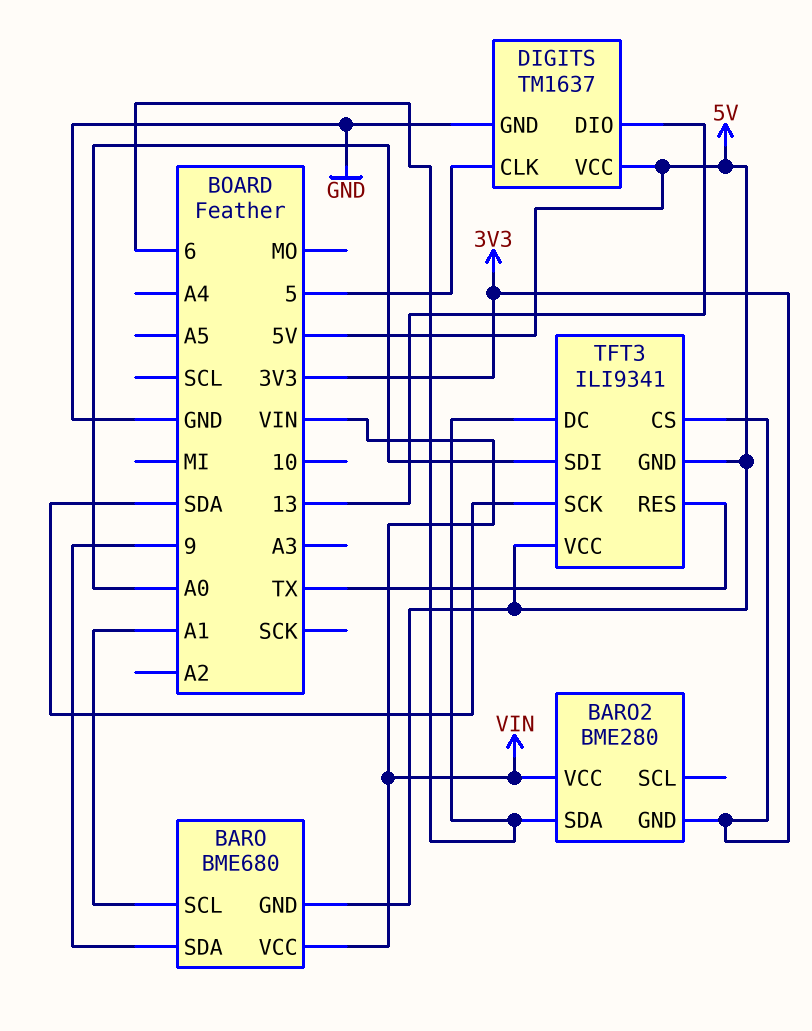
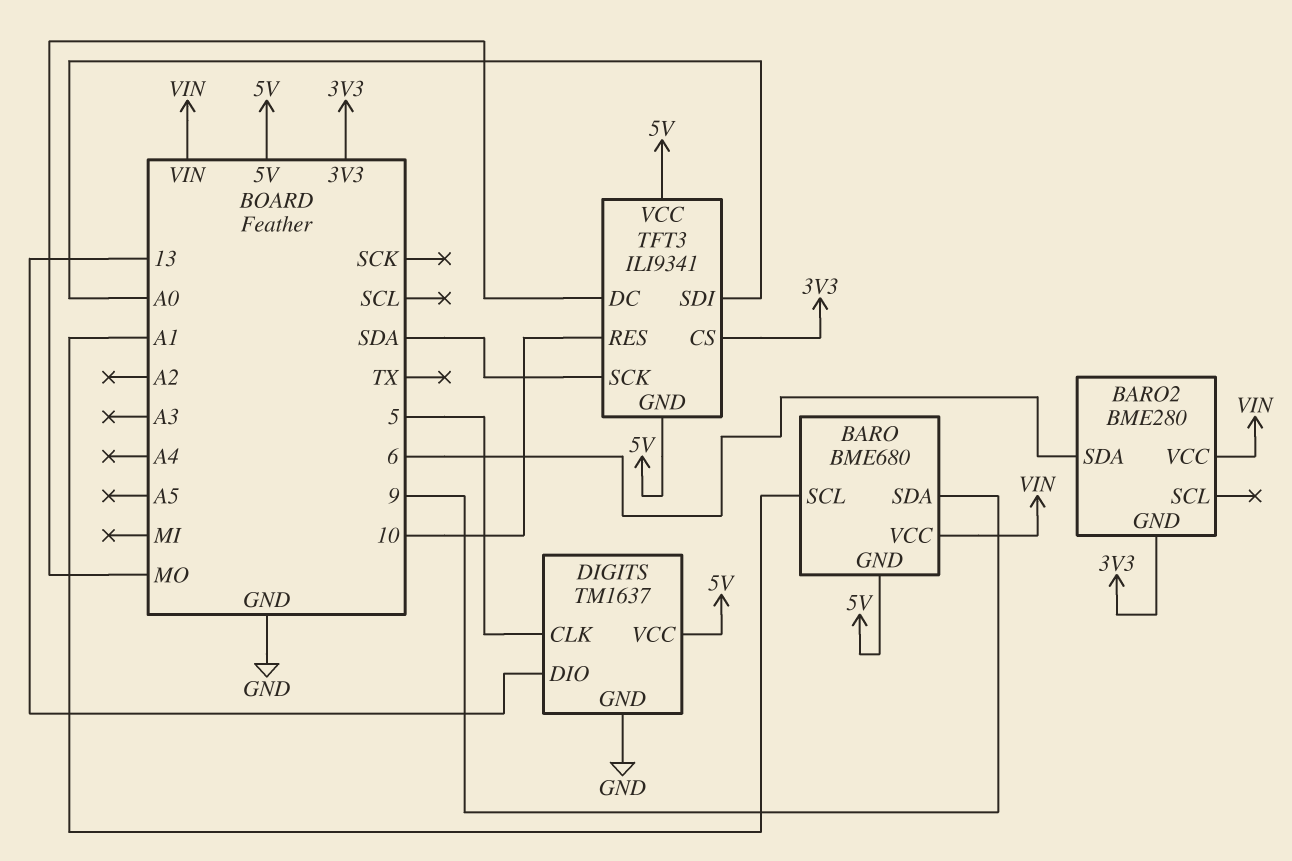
TFT3 pin DC: 6 -> MO
TFT3 pin RES: TX -> 10

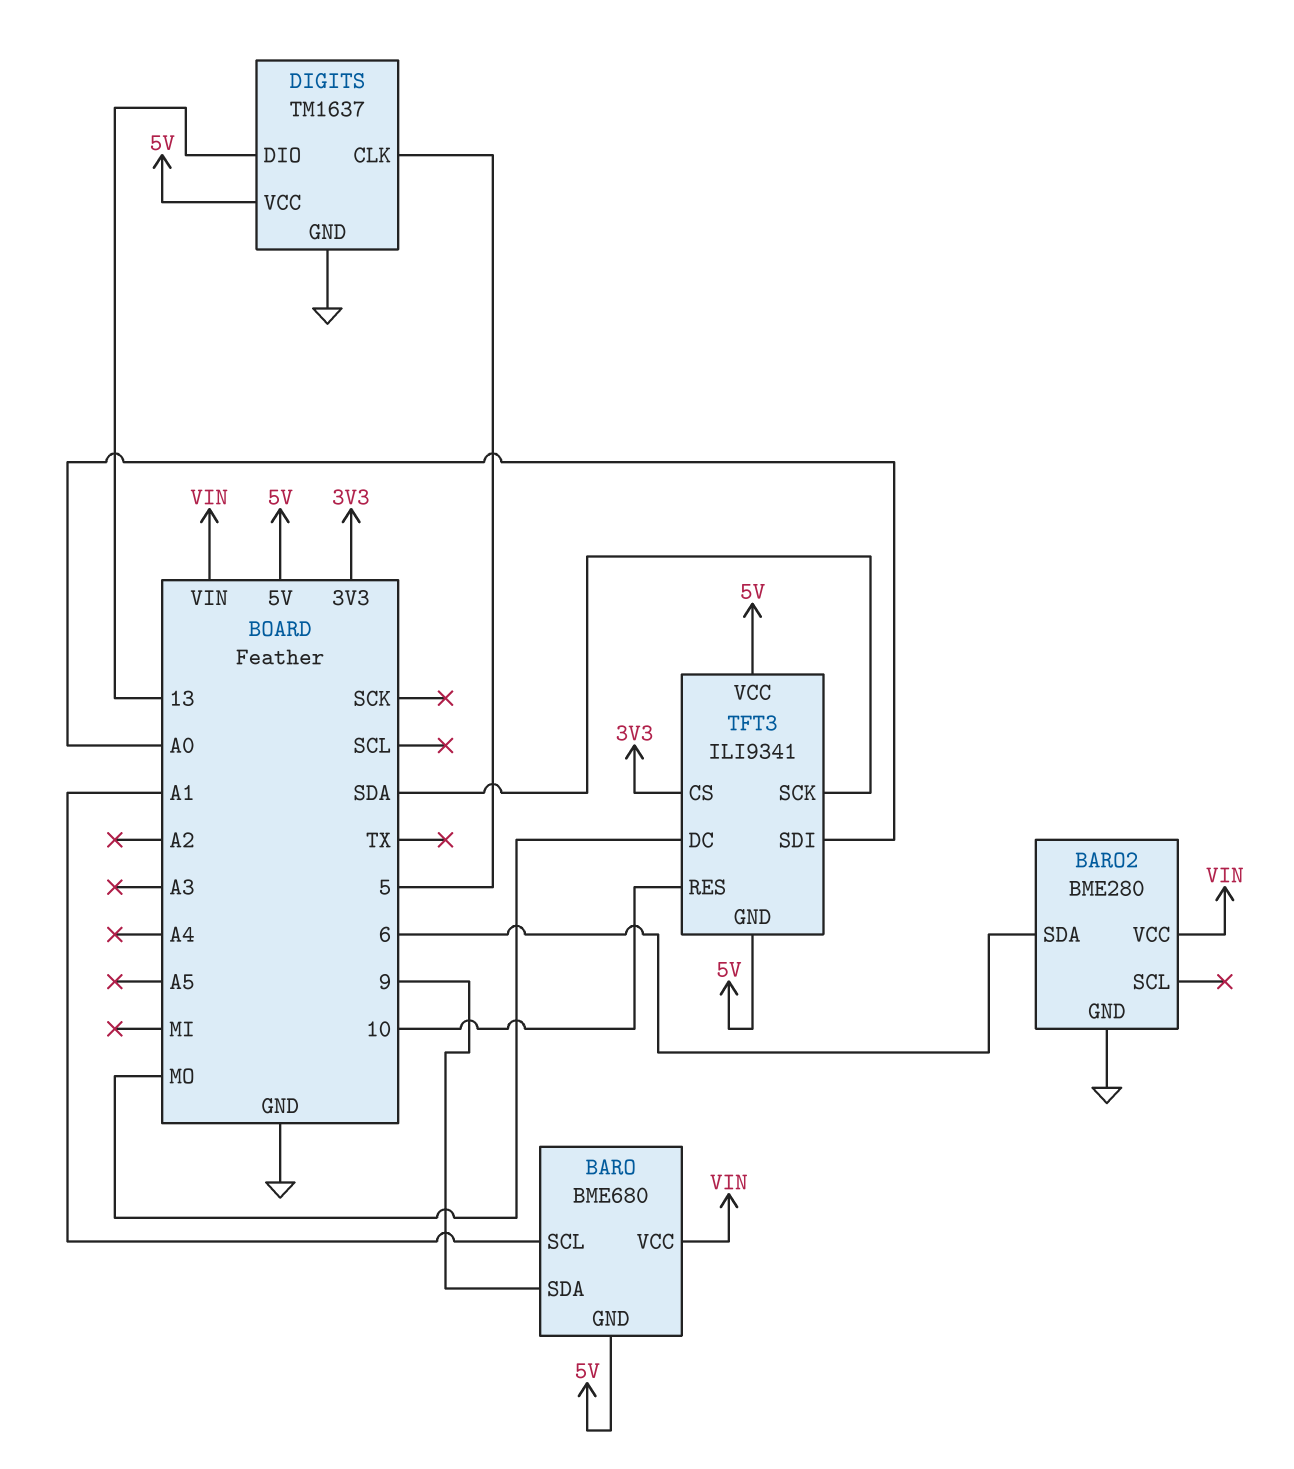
BARO2 pin GND: 3V3 -> GND

